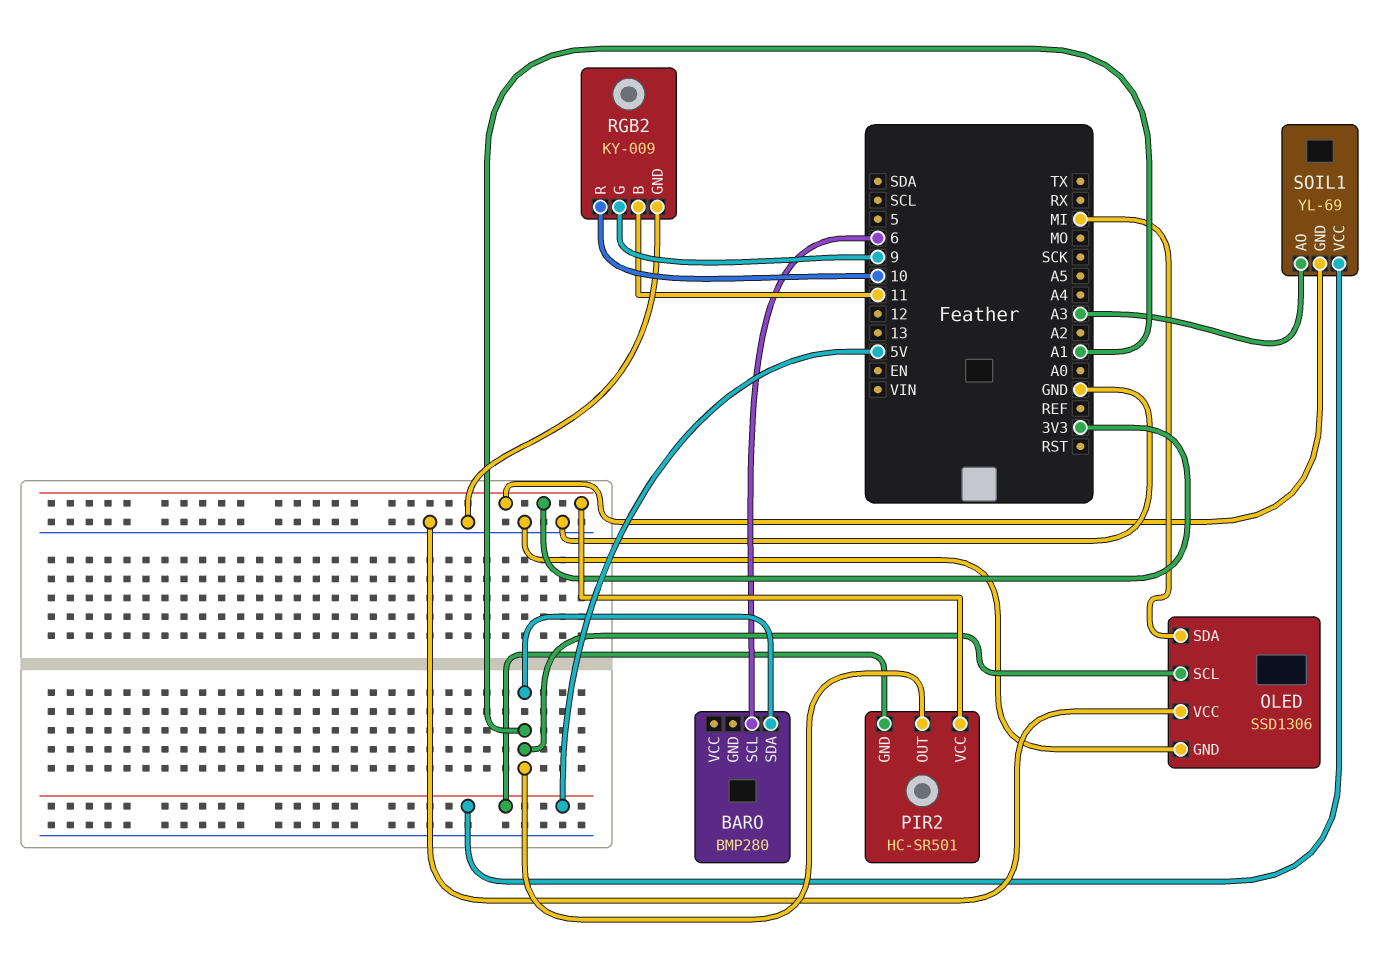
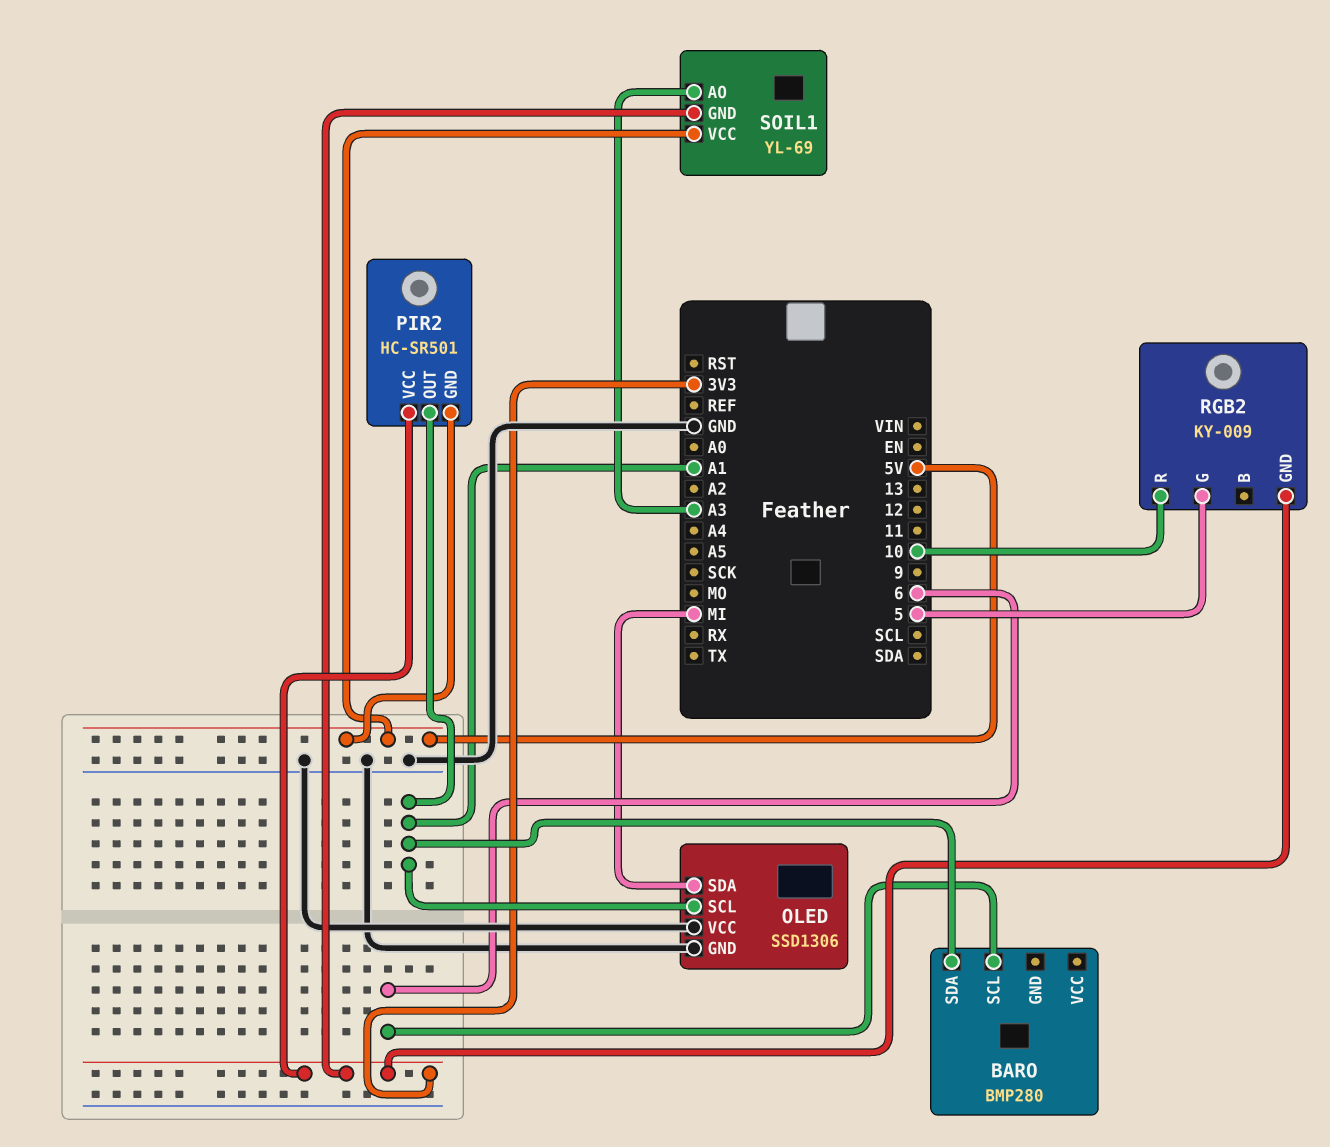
RGB2 pin B: 11 -> none
RGB2 pin G: 9 -> 5
RGB2 pin GND: GND -> 3V3

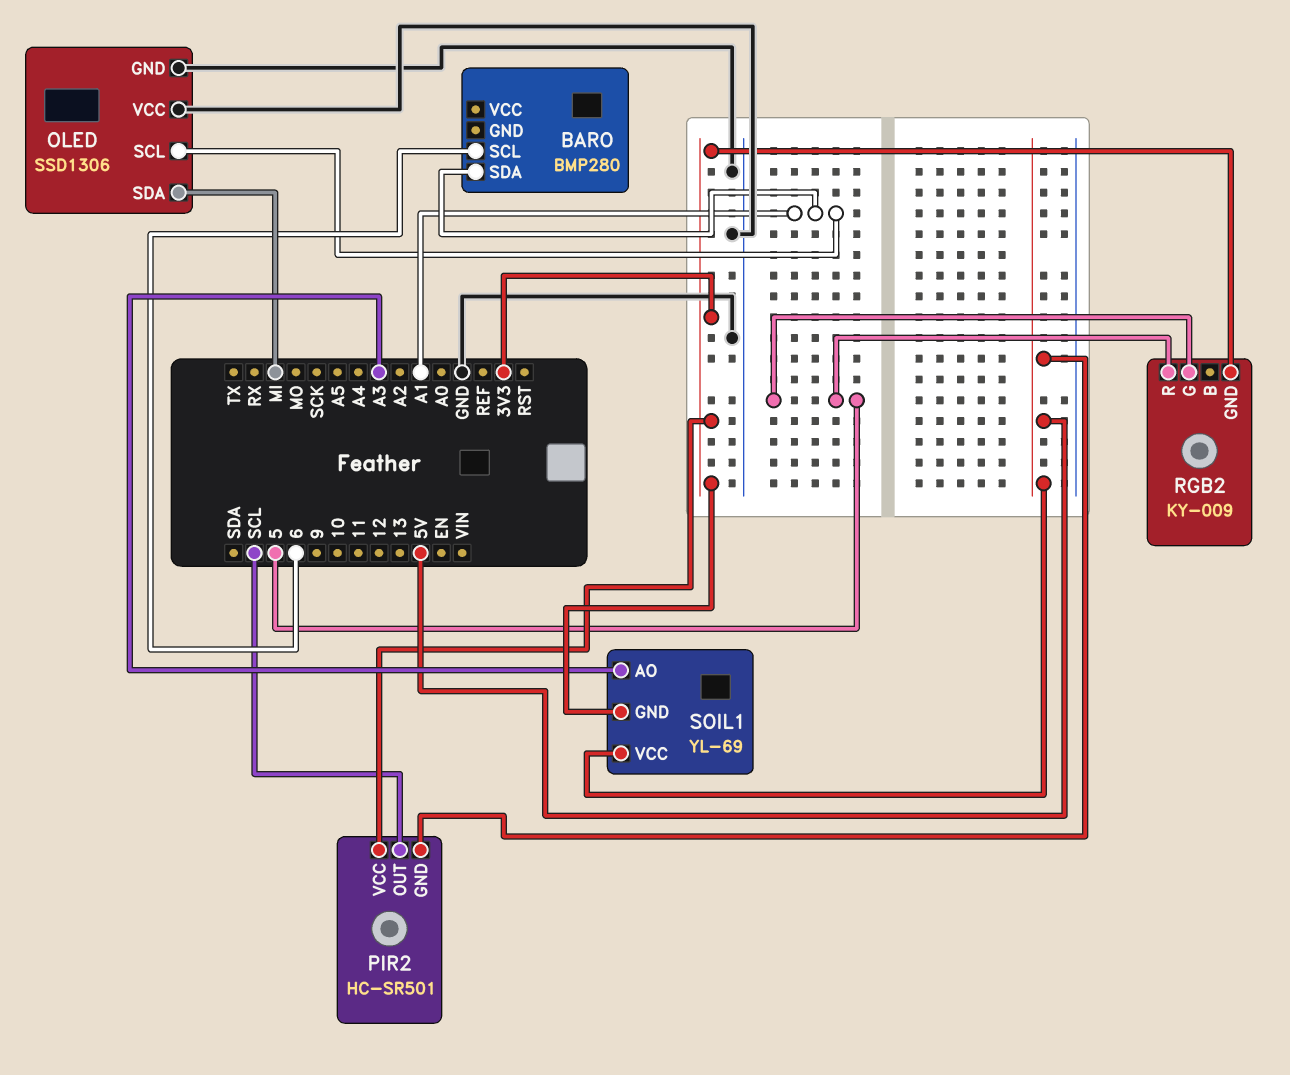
PIR2 pin OUT: A1 -> SCL
RGB2 pin R: 10 -> 5

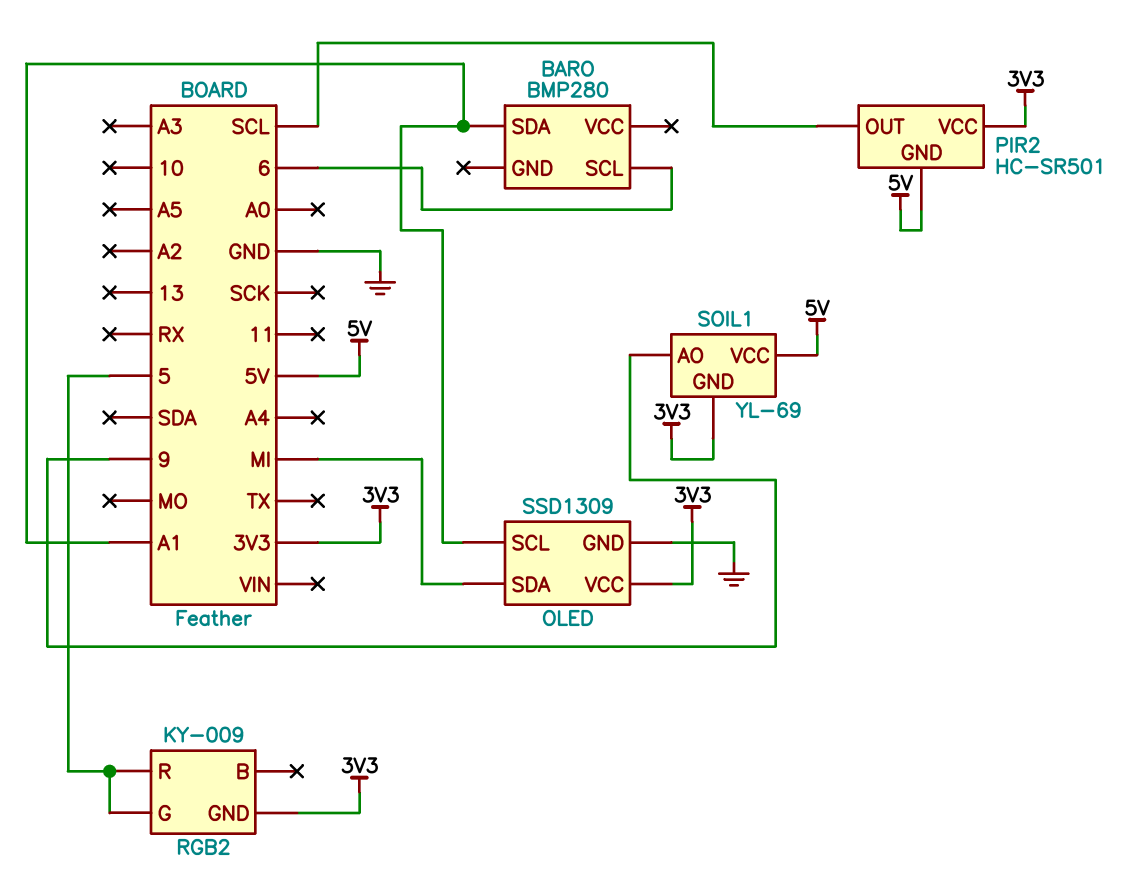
OLED: SSD1306 -> SSD1309
OLED pin VCC: GND -> 3V3
SOIL1 pin AO: A3 -> 9

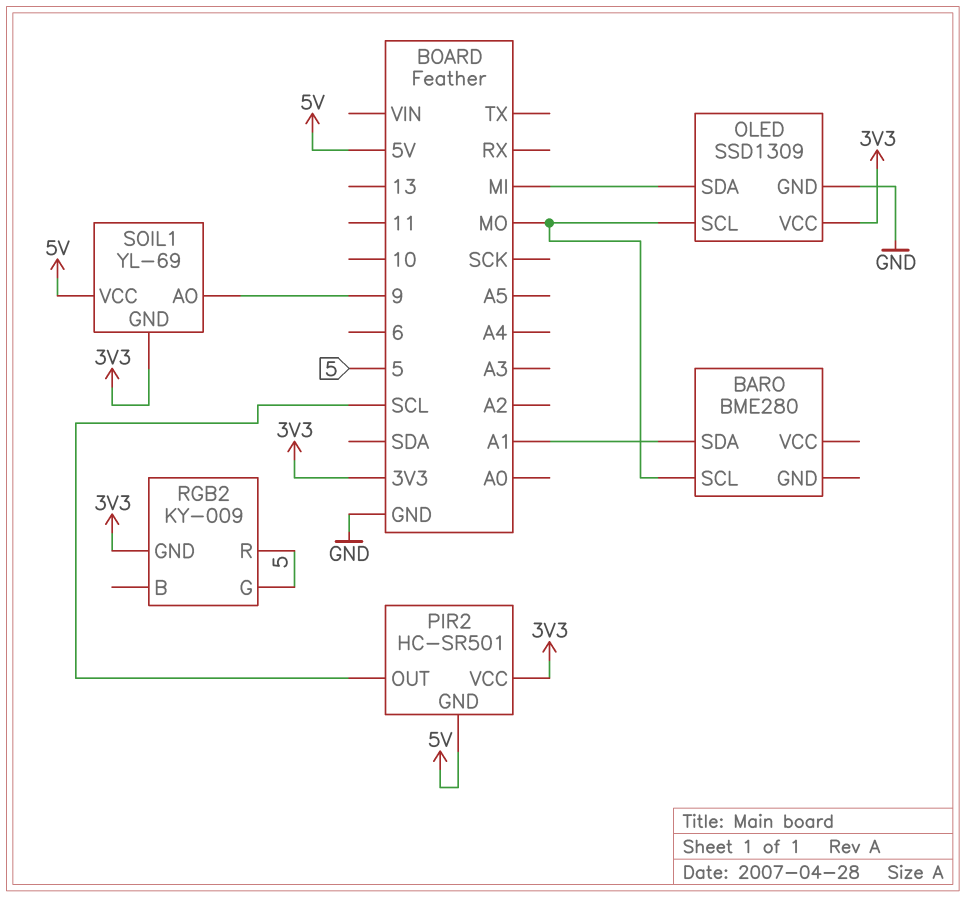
BARO: BMP280 -> BME280
BARO pin SCL: 6 -> MO
OLED pin SCL: A1 -> MO

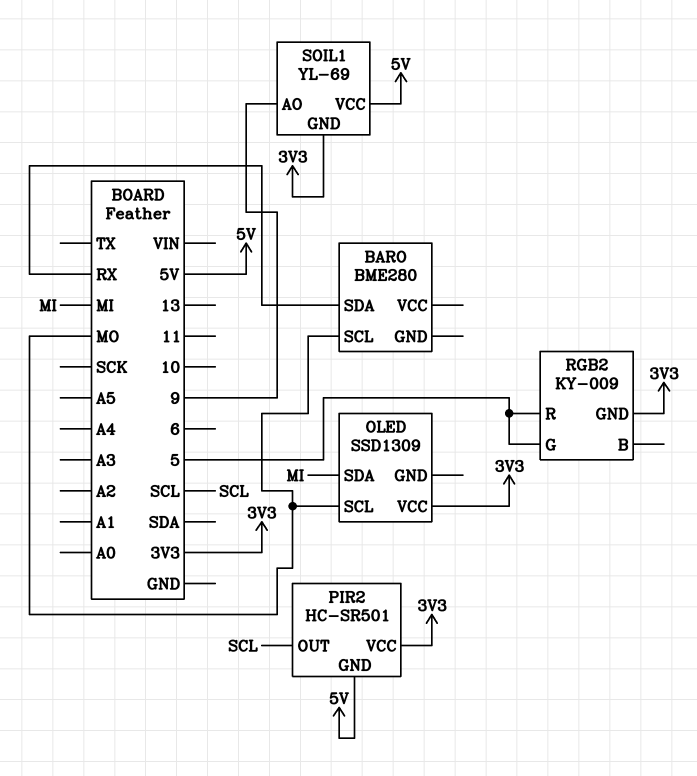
BARO pin SDA: A1 -> RX
OLED pin GND: GND -> none

